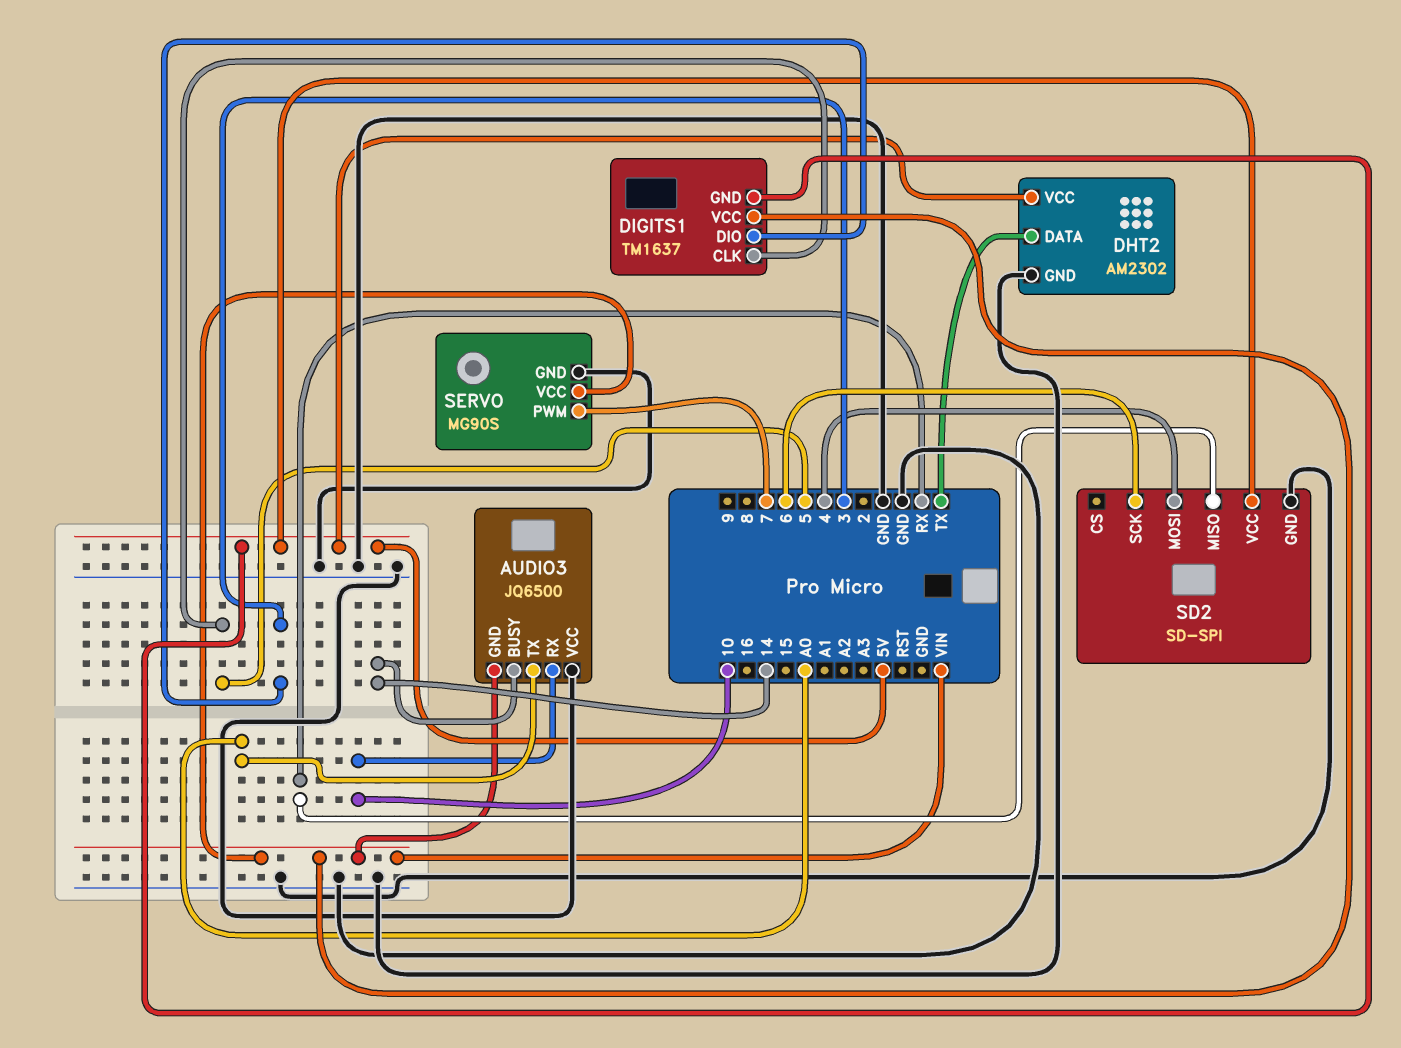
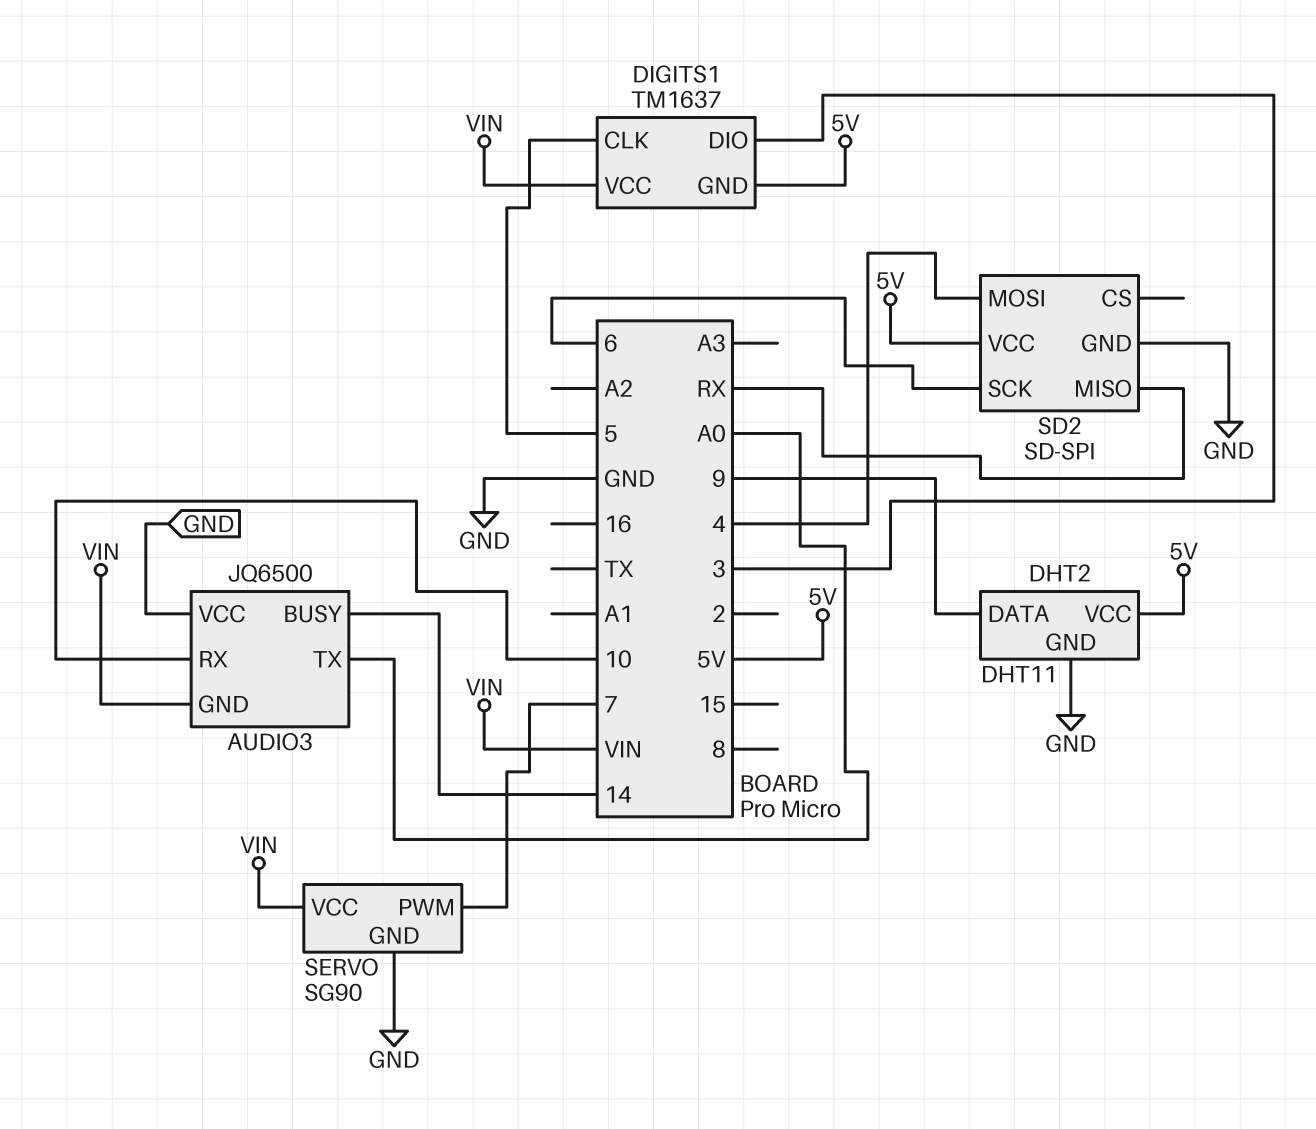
DHT2: AM2302 -> DHT11
DHT2 pin DATA: TX -> 9
SERVO: MG90S -> SG90

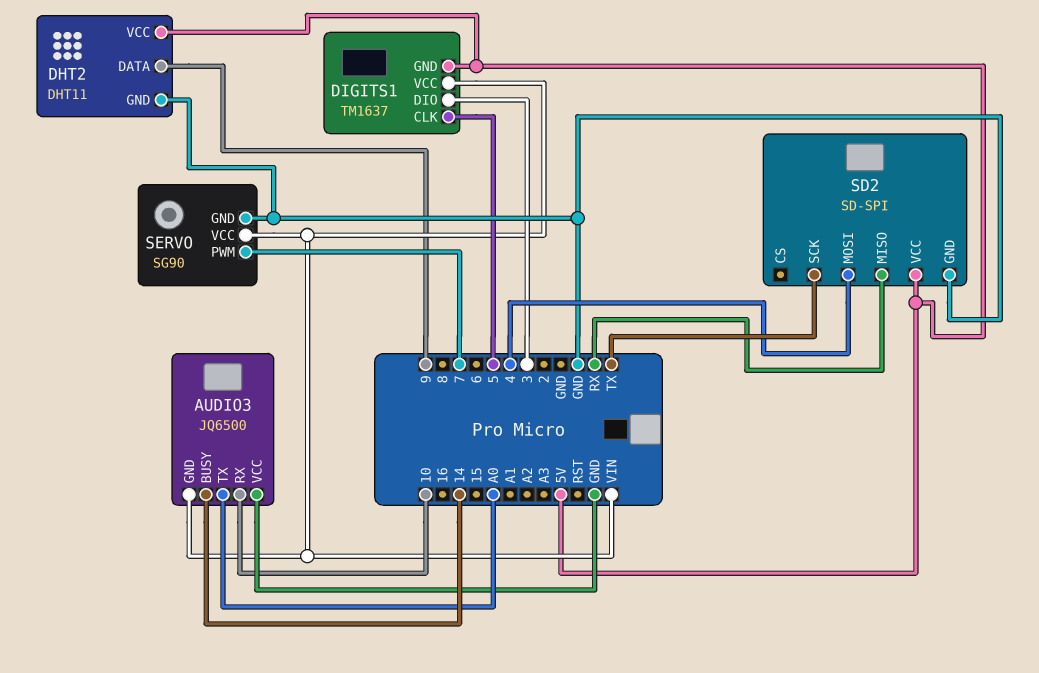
SD2 pin SCK: 6 -> TX

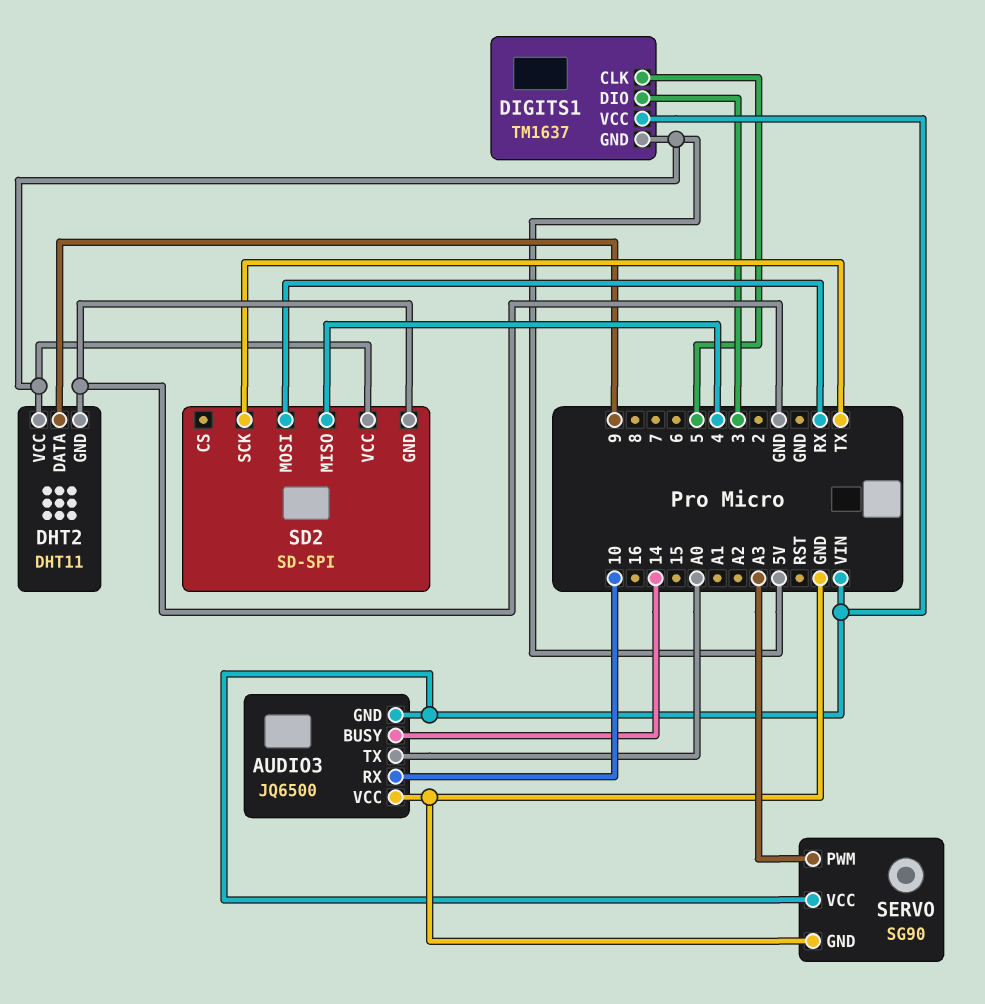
SD2 pin MISO: RX -> 4
SD2 pin MOSI: 4 -> RX
SERVO pin PWM: 7 -> A3

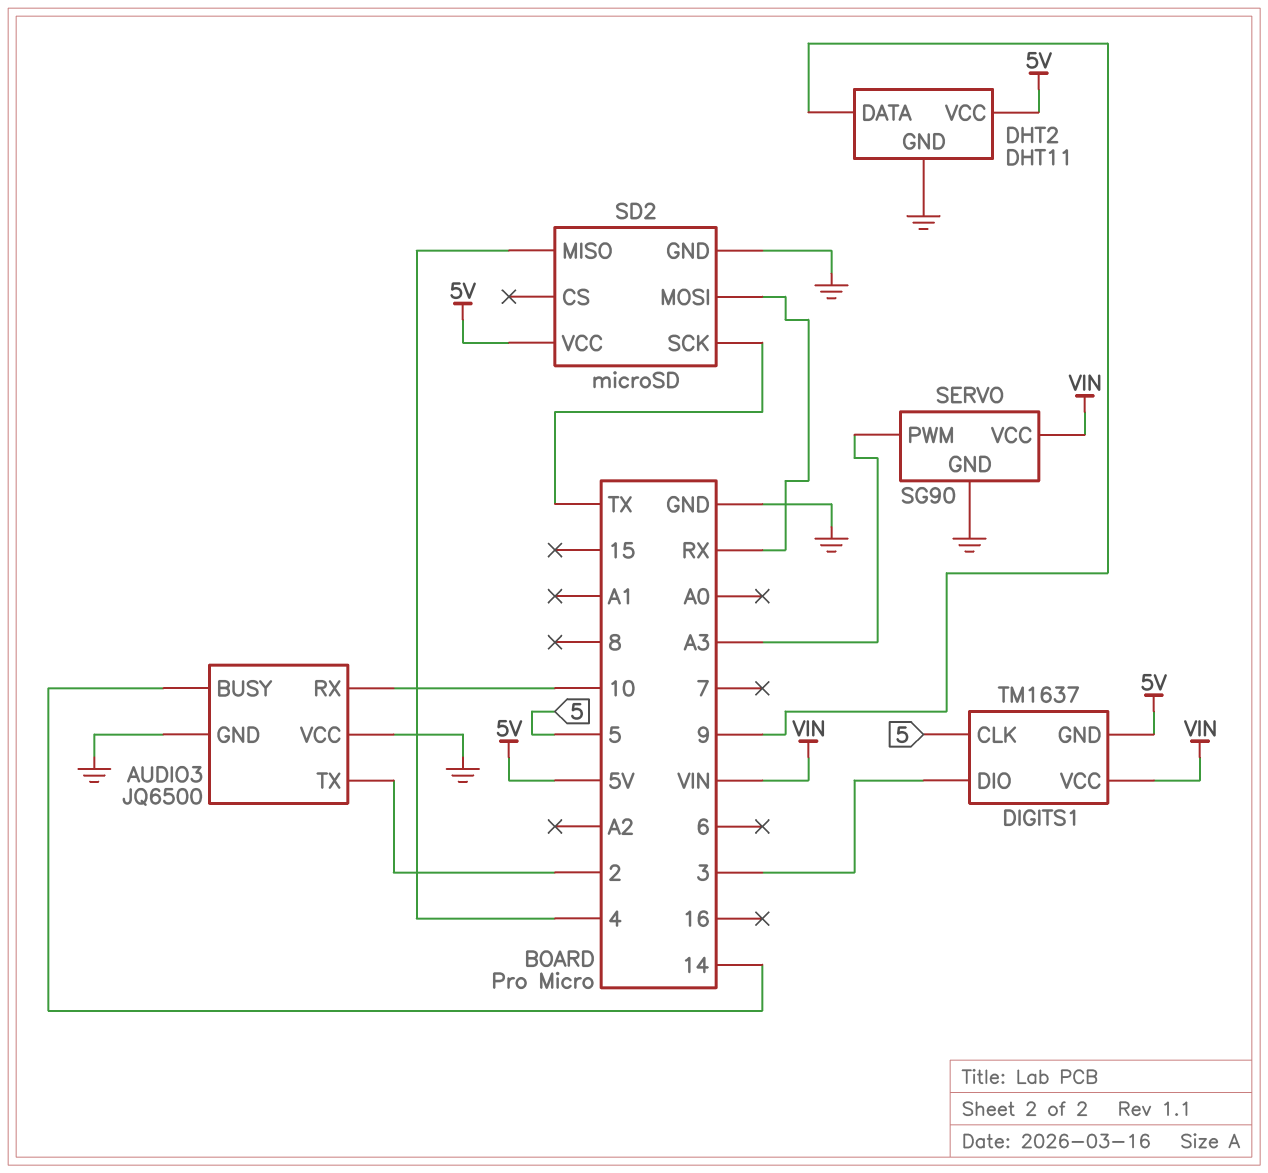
AUDIO3 pin GND: VIN -> GND
AUDIO3 pin TX: A0 -> 2
SD2: SD-SPI -> microSD

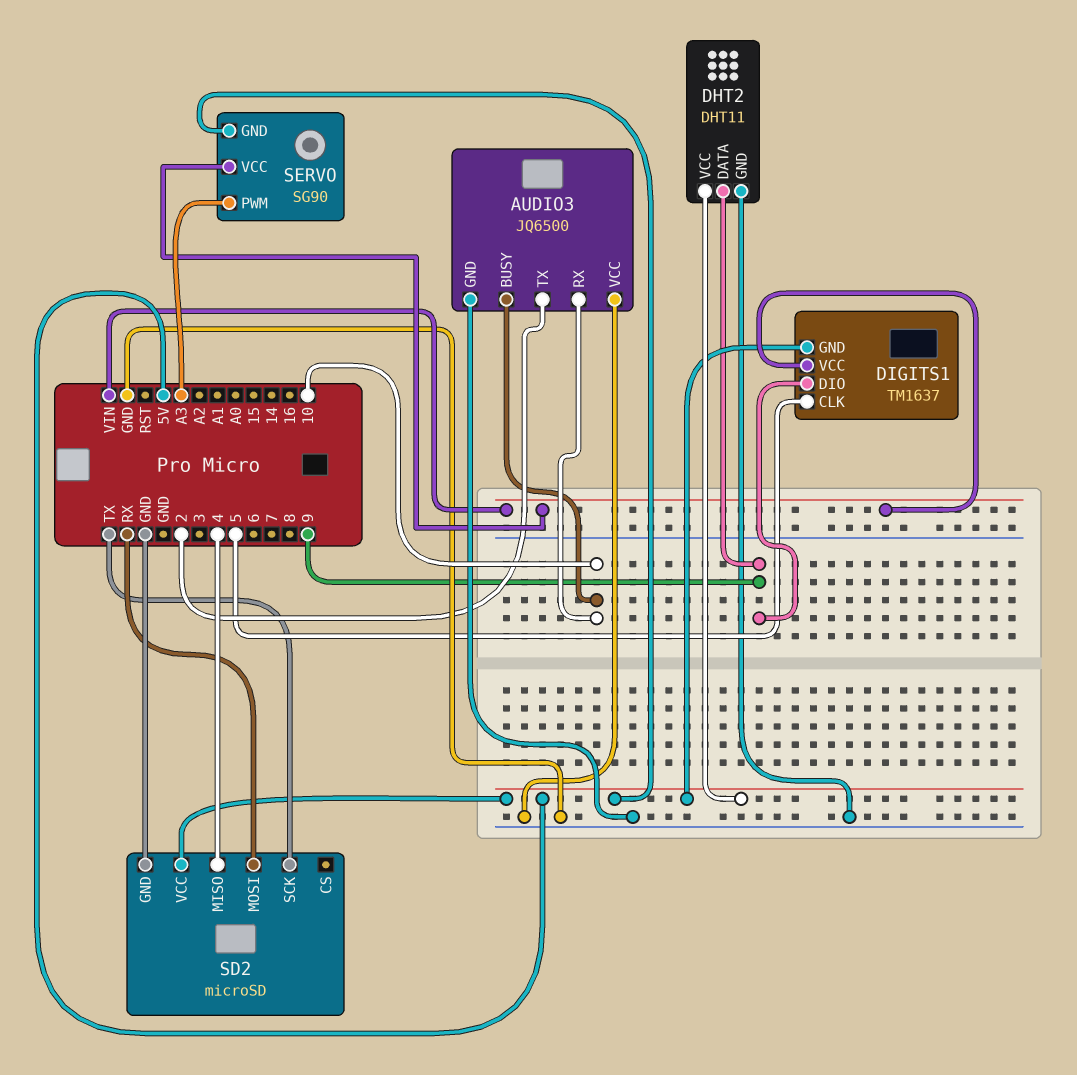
AUDIO3 pin BUSY: 14 -> 10
DIGITS1 pin DIO: 3 -> 9
SERVO pin GND: GND -> 5V

